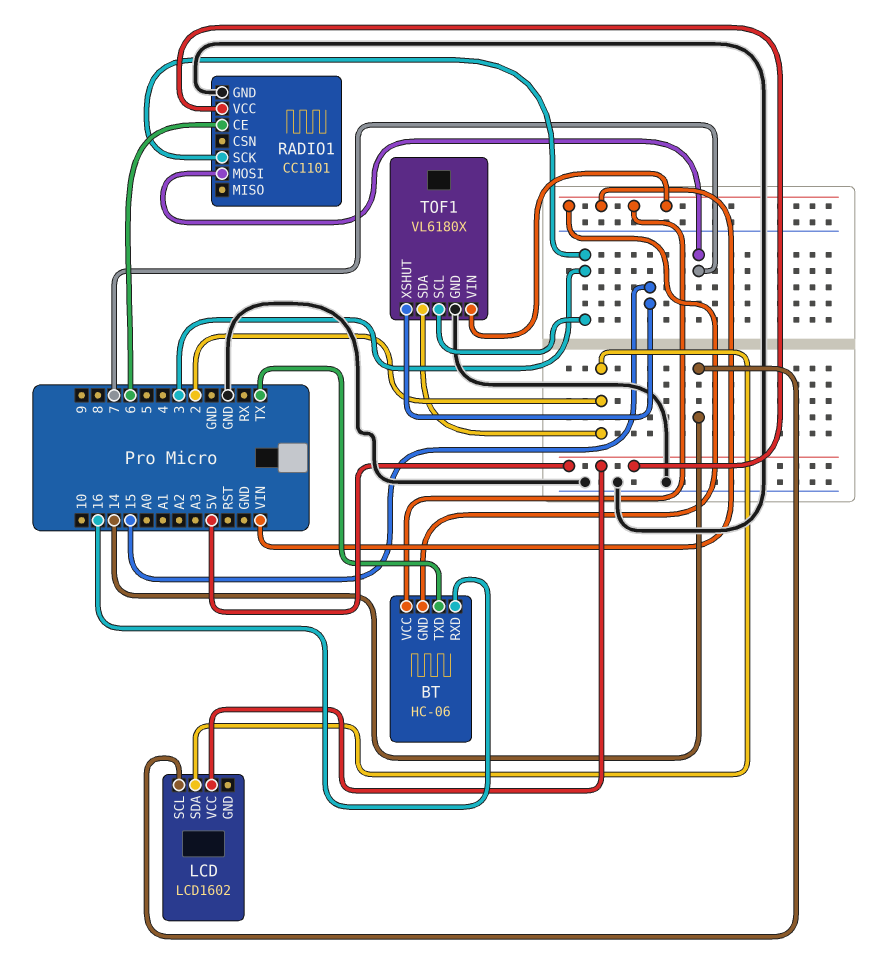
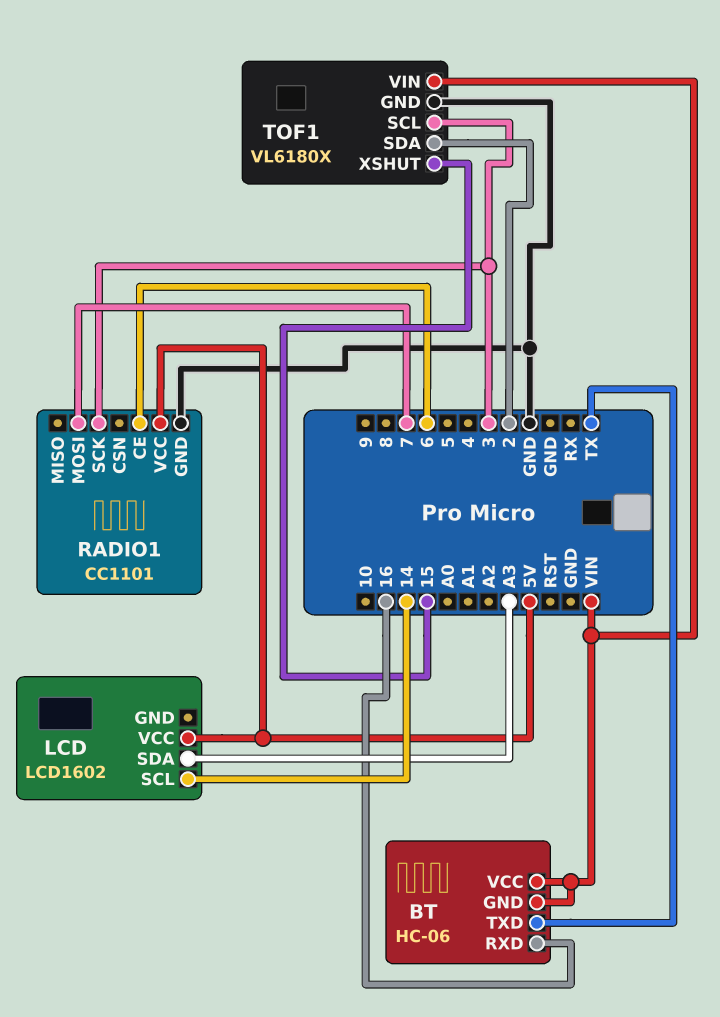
LCD pin SDA: 2 -> A3

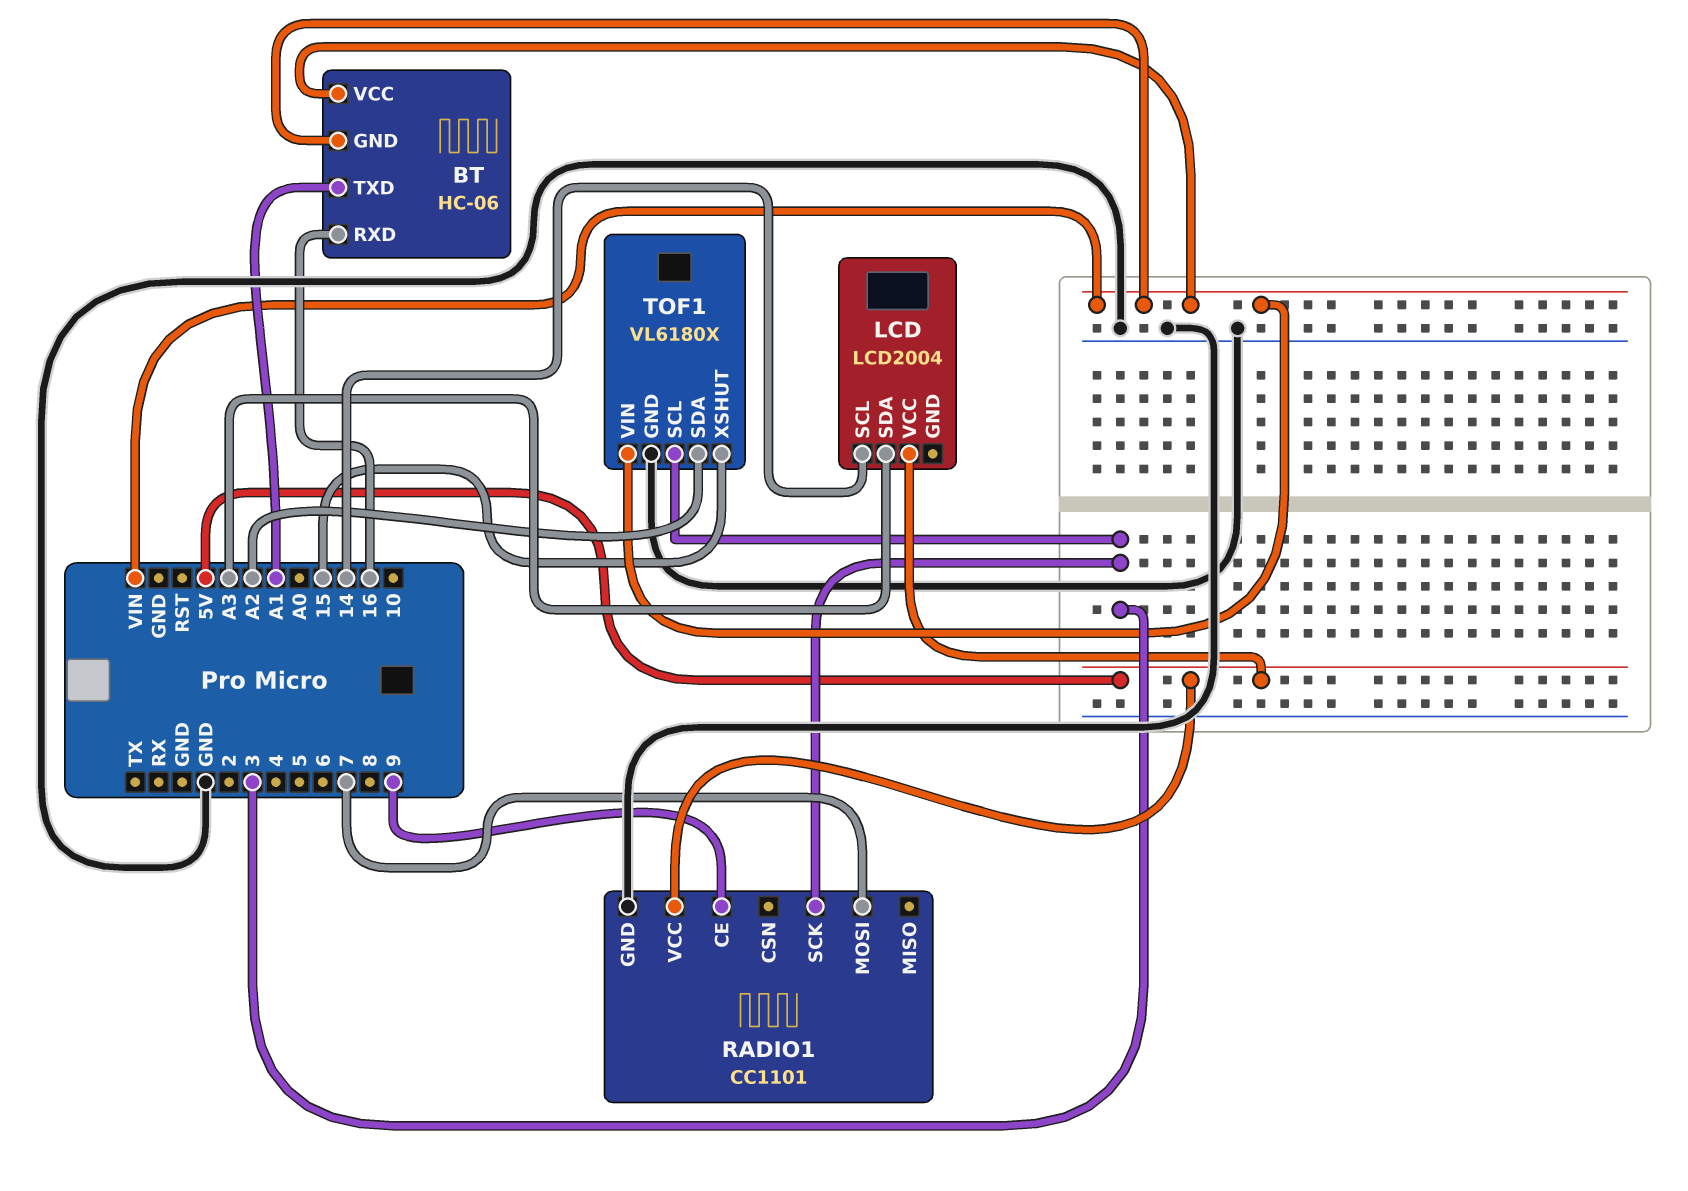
BT pin TXD: TX -> A1
LCD: LCD1602 -> LCD2004
RADIO1 pin CE: 6 -> 9
TOF1 pin SDA: 2 -> A2

